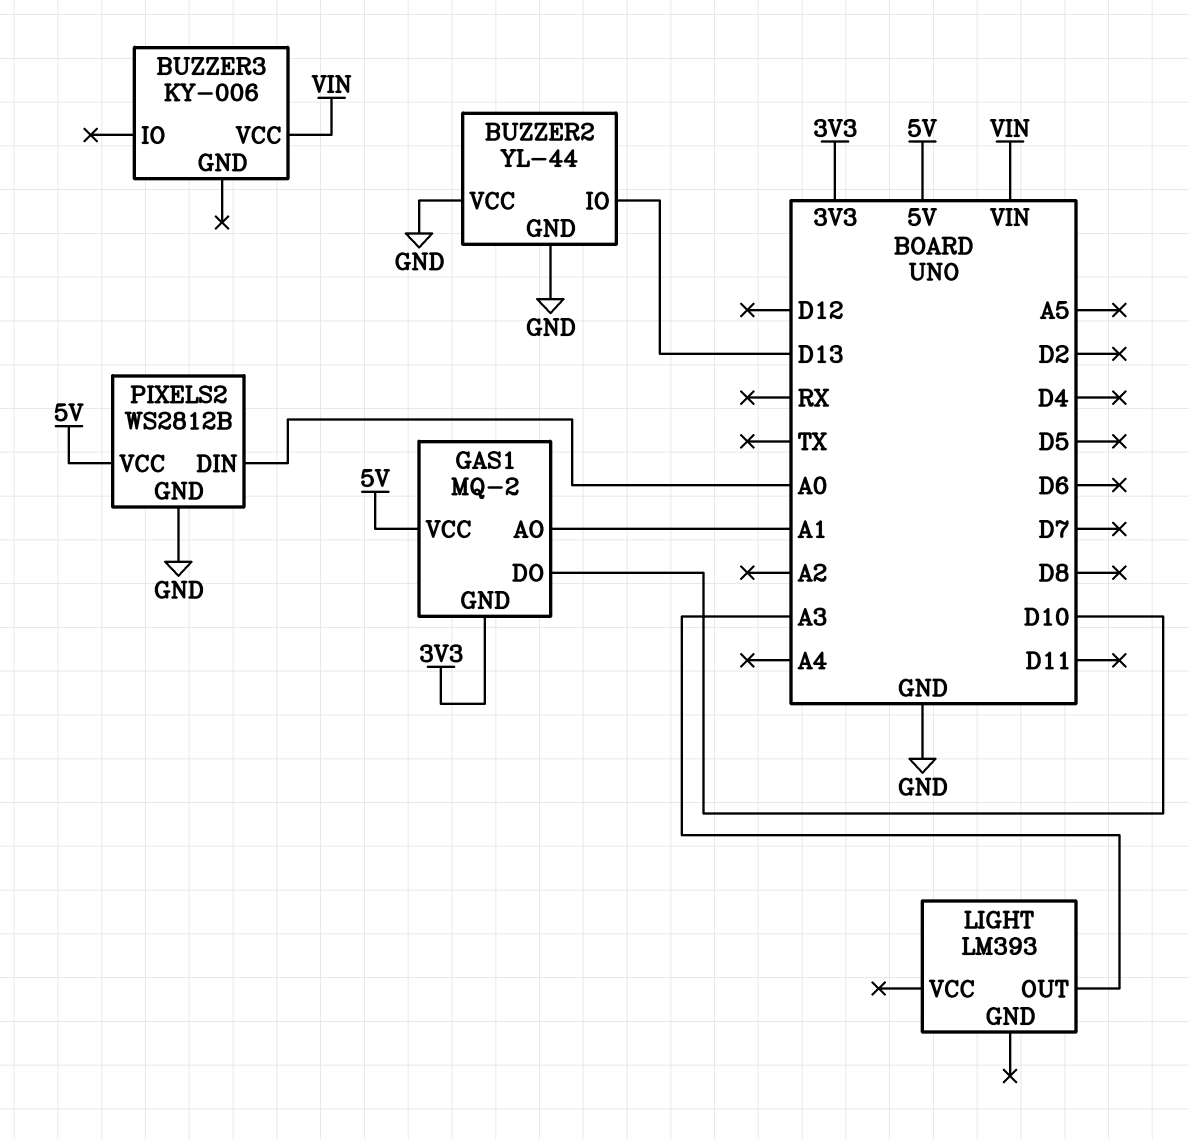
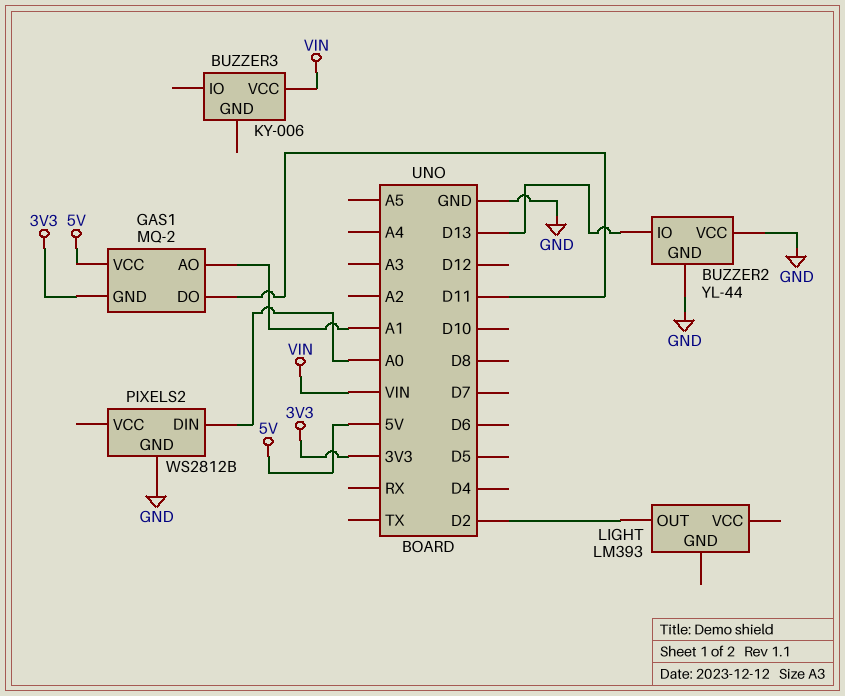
GAS1 pin DO: D10 -> D11
LIGHT pin OUT: A3 -> D2
PIXELS2 pin VCC: 5V -> none

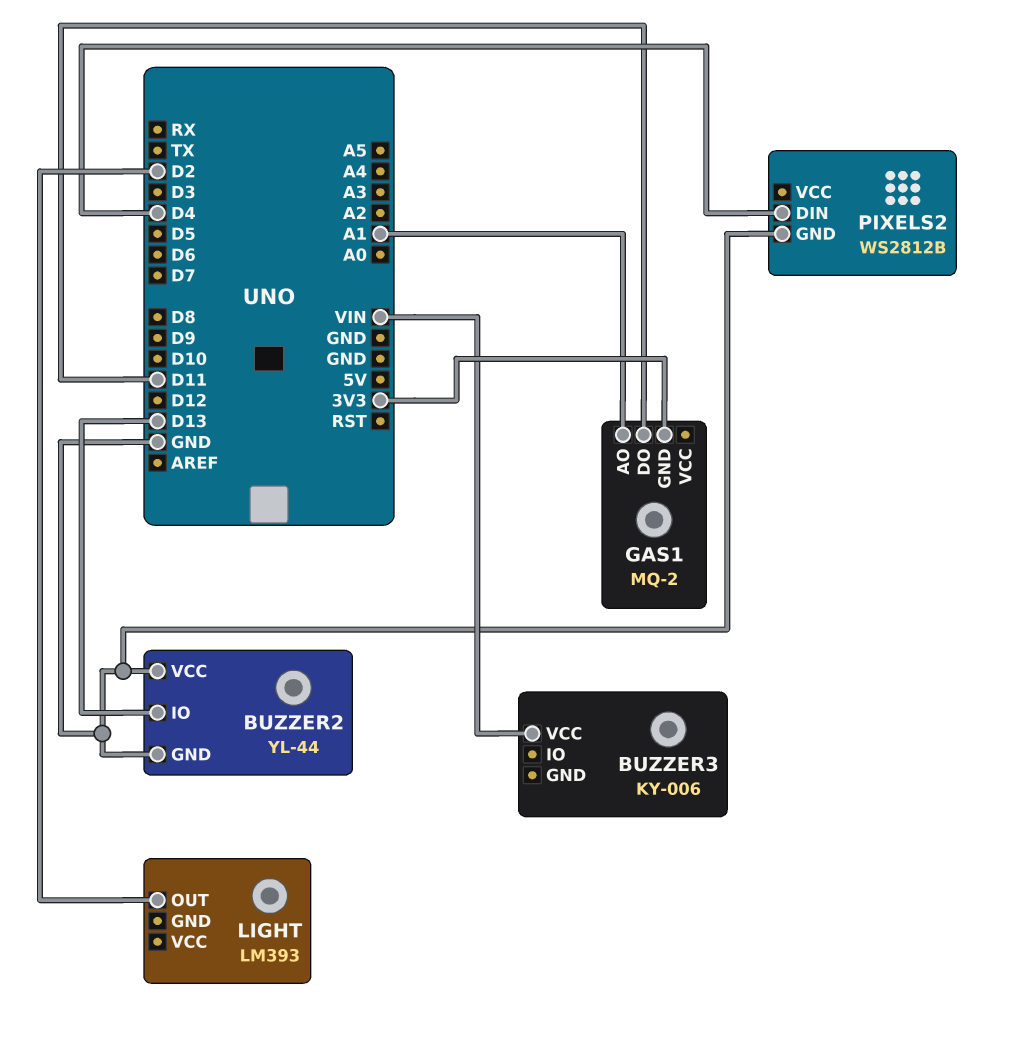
GAS1 pin VCC: 5V -> none
PIXELS2 pin DIN: A0 -> D4

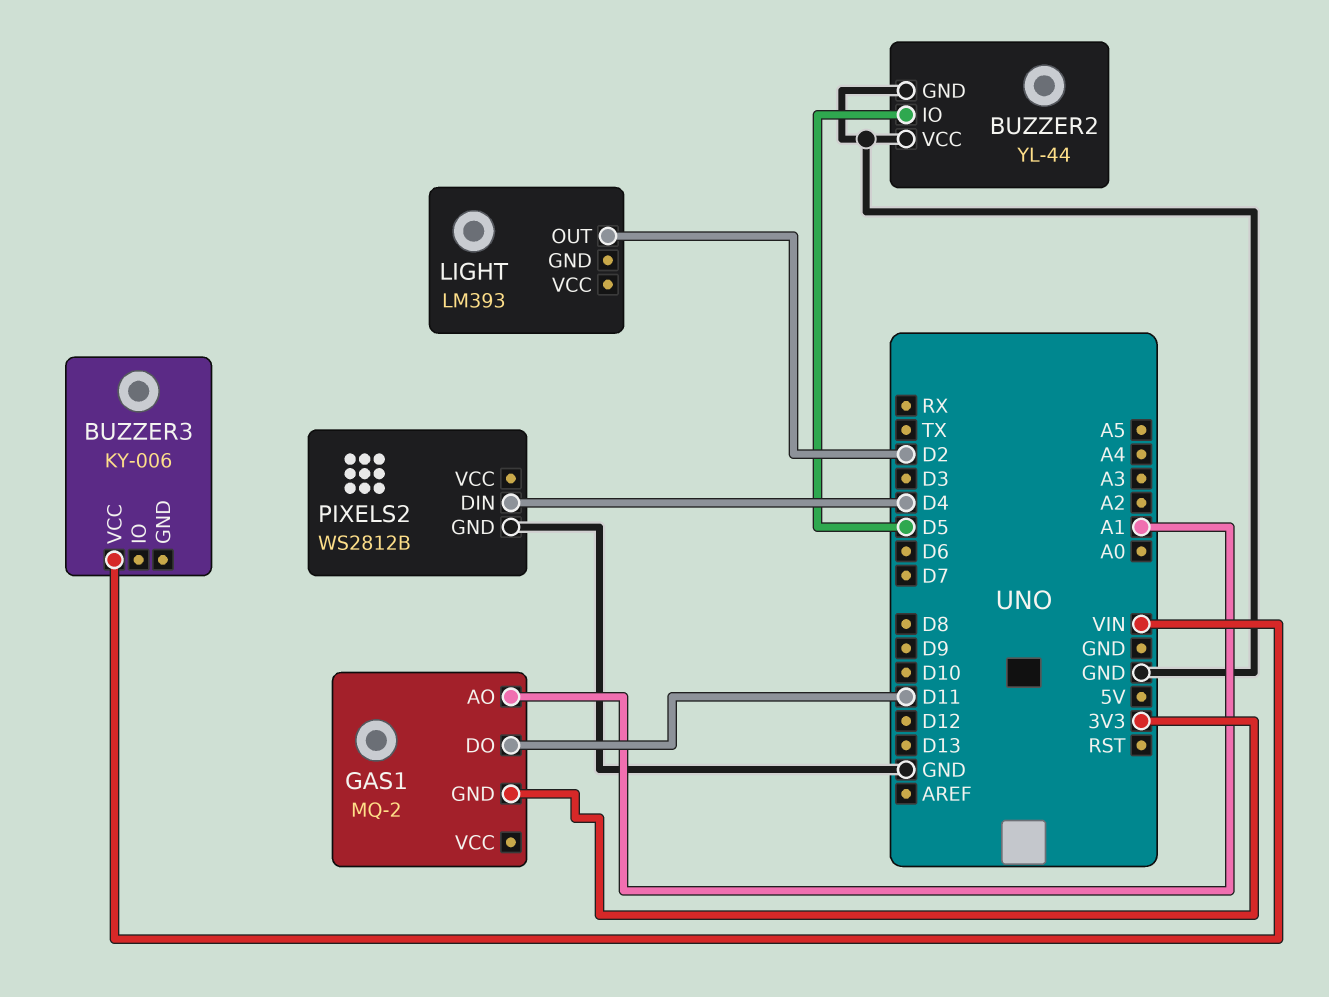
BUZZER2 pin IO: D13 -> D5

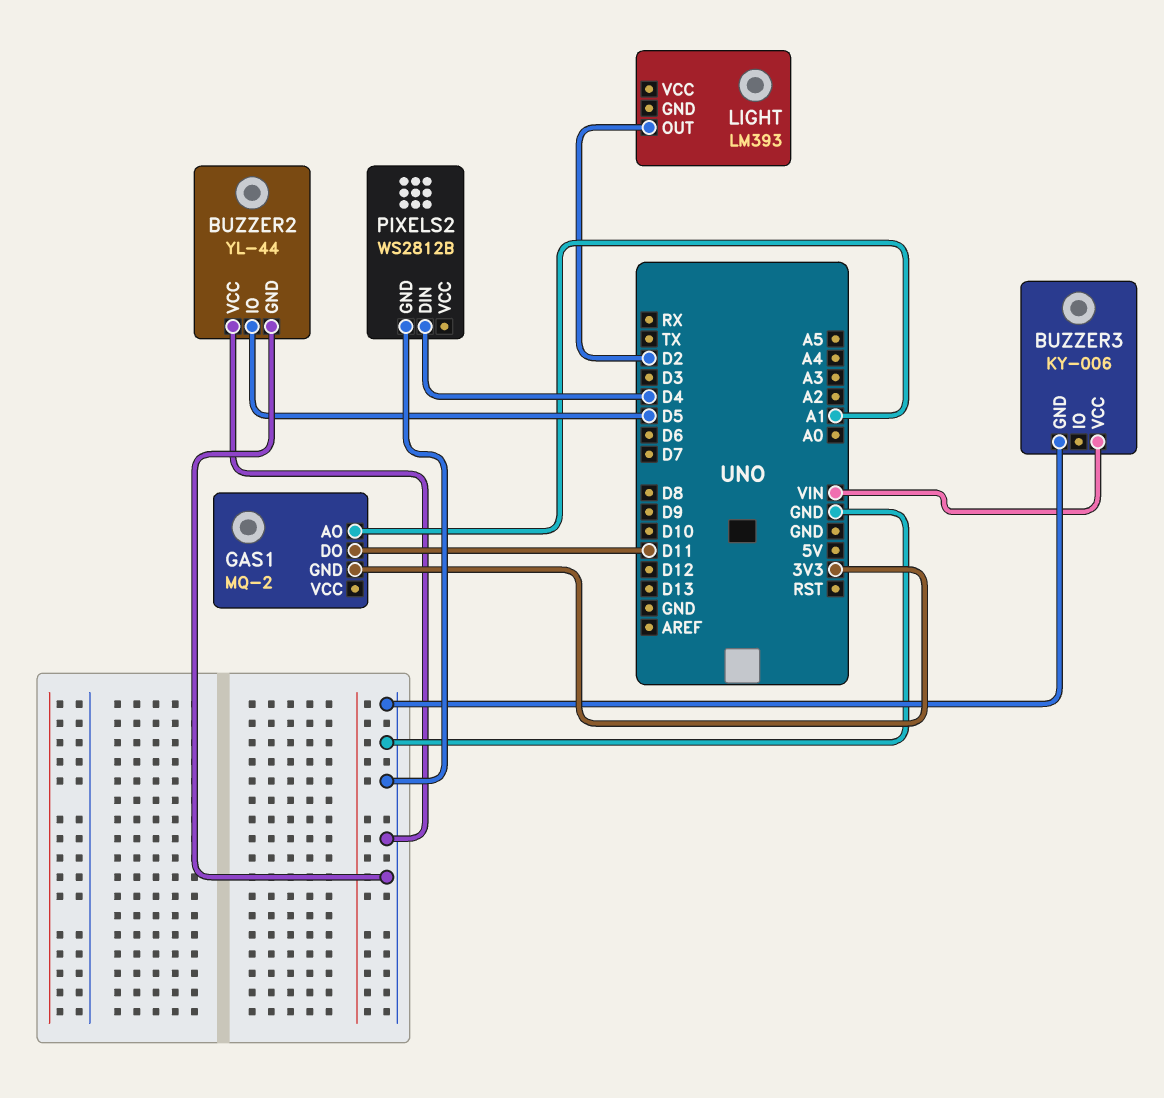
BUZZER3 pin GND: none -> GND

